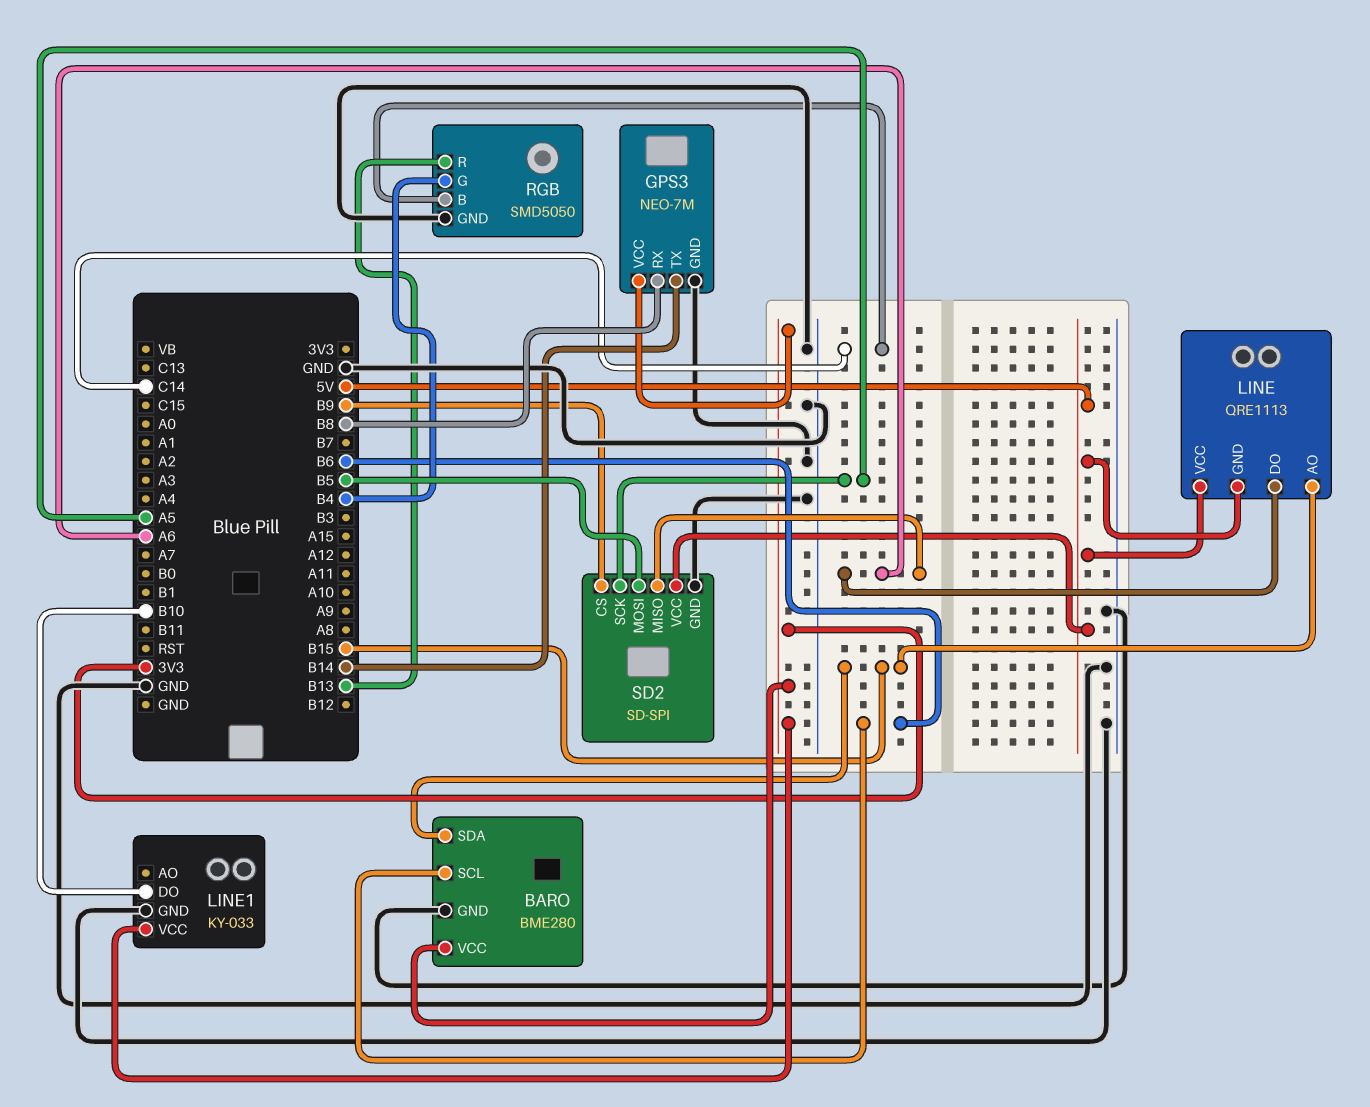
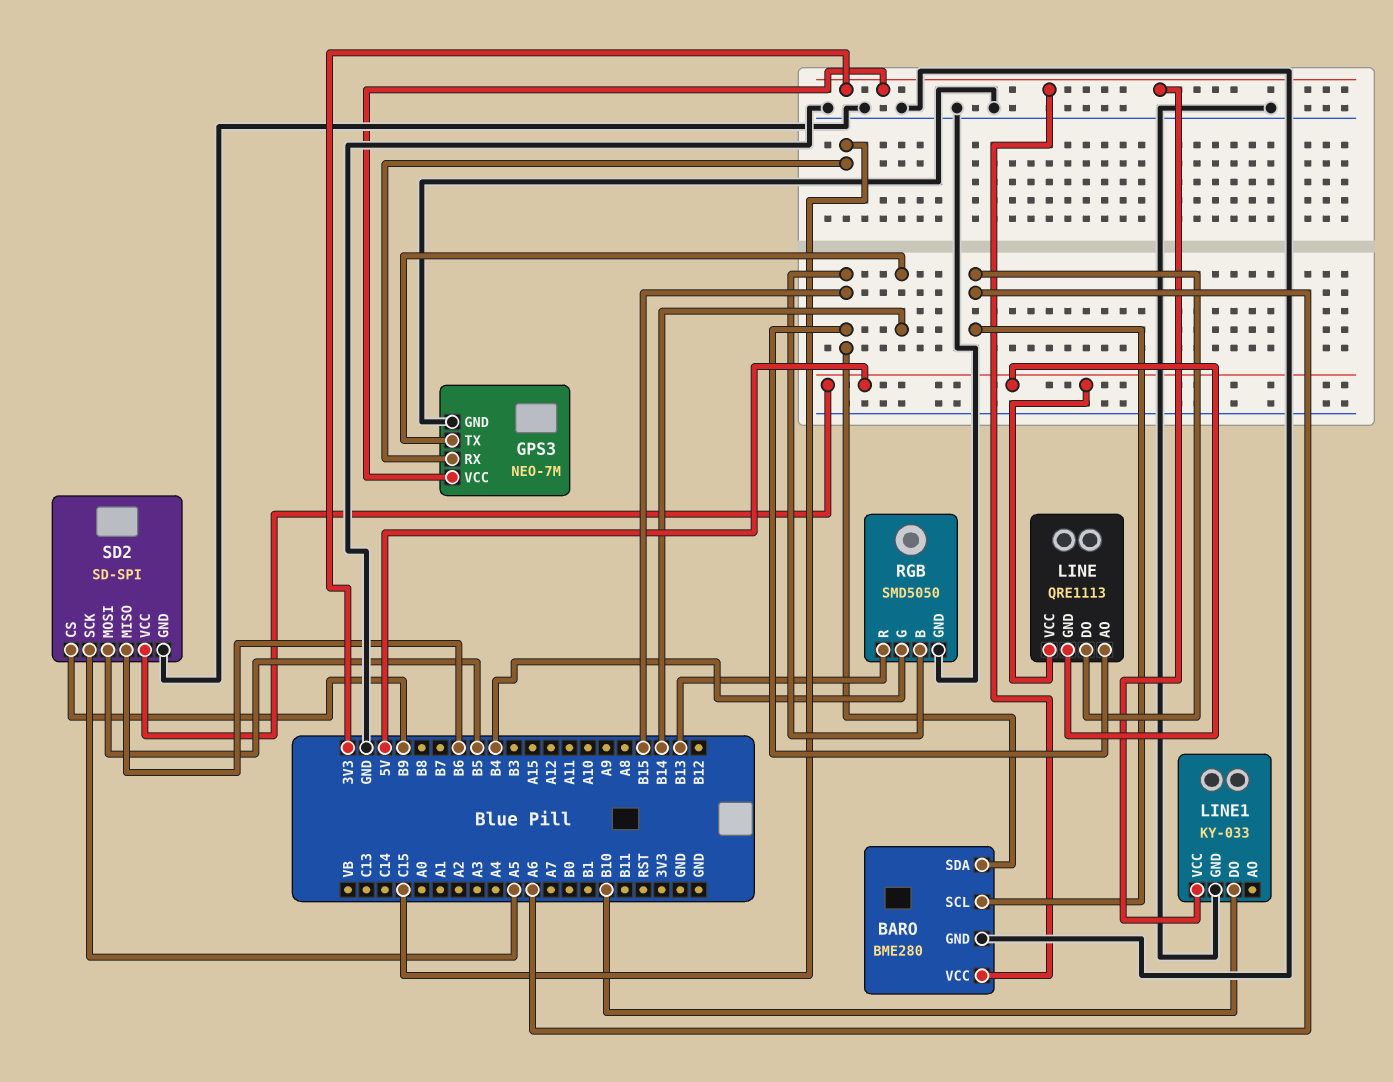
BARO pin SCL: B6 -> A6
GPS3 pin RX: B8 -> C15
RGB pin B: C14 -> B15
SD2 pin MISO: A6 -> B6

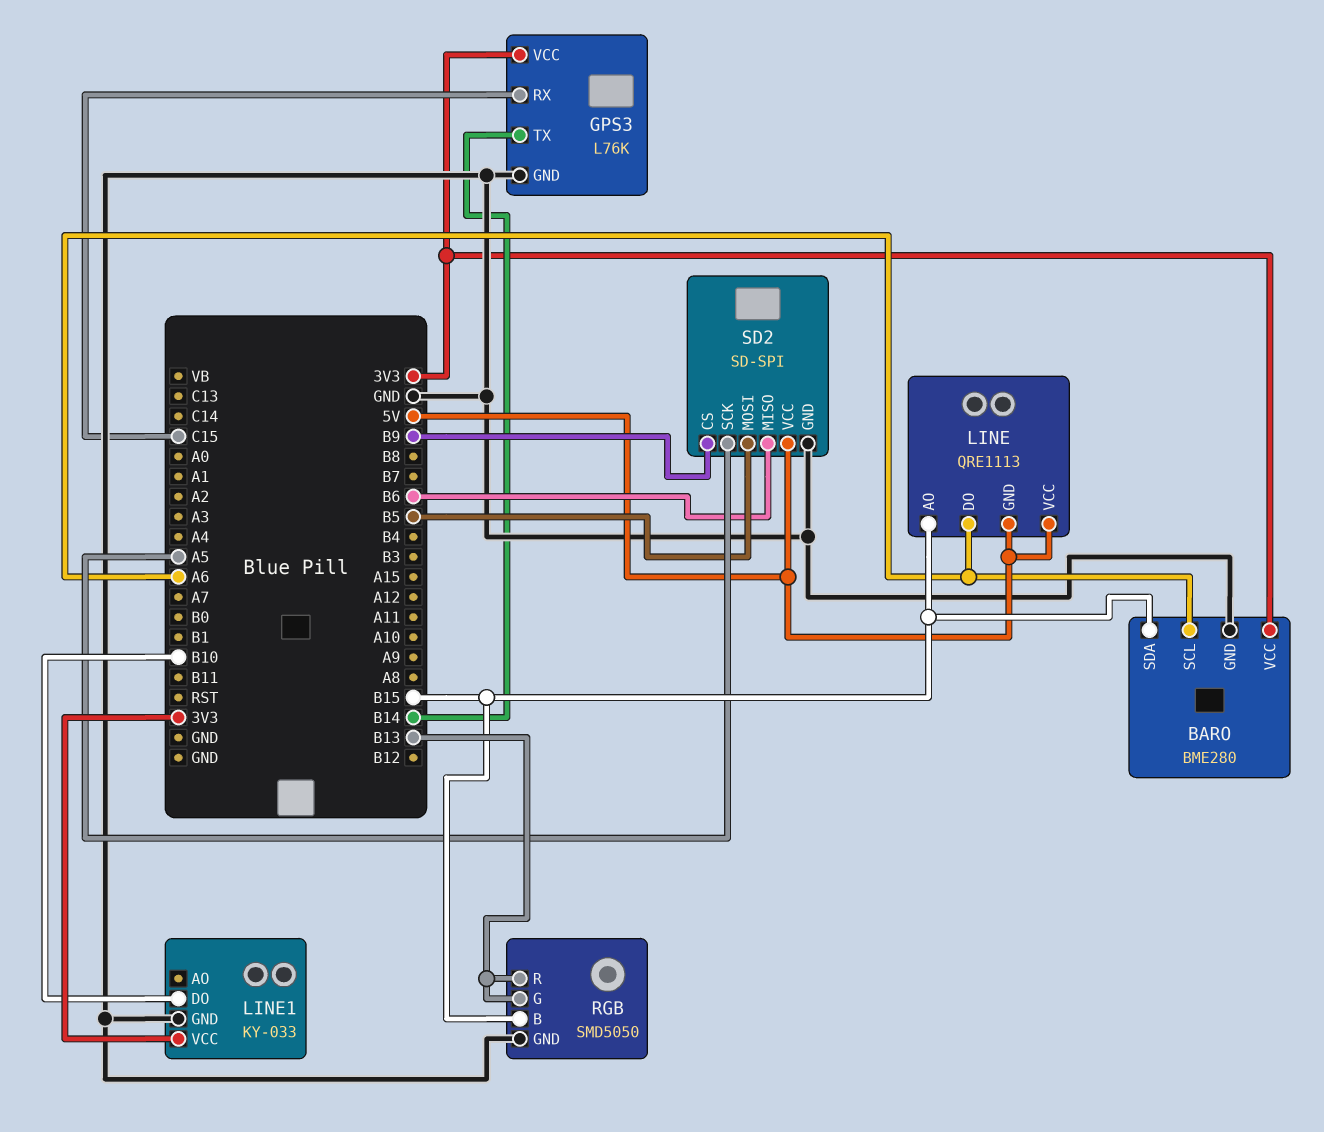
GPS3: NEO-7M -> L76K
RGB pin G: B4 -> B13

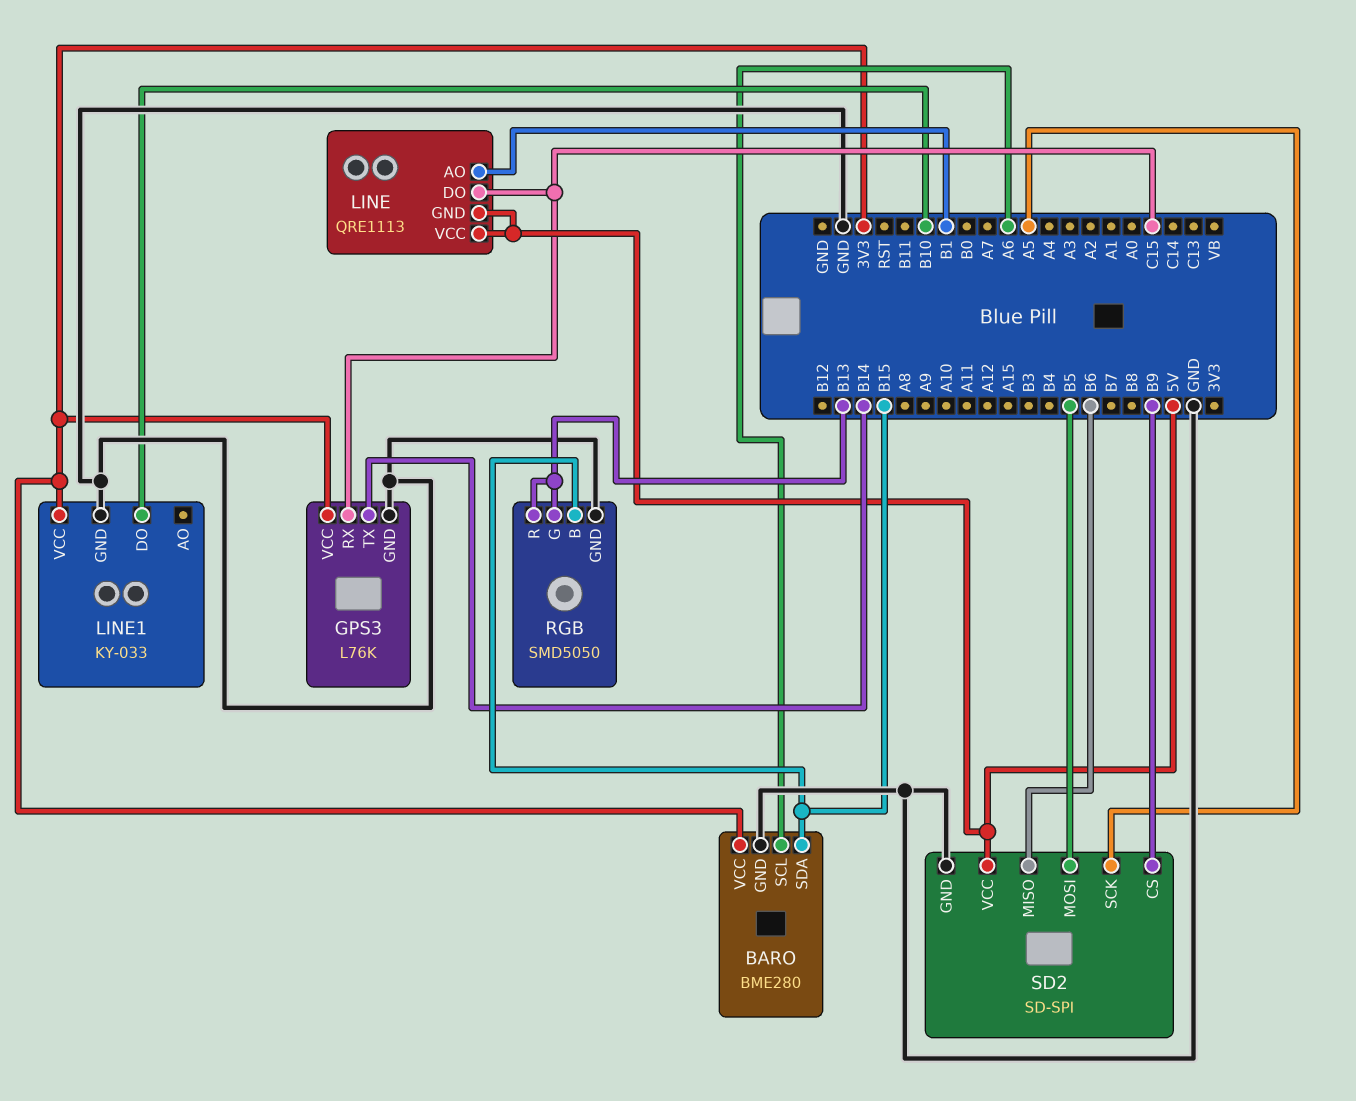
LINE pin AO: B15 -> B1
LINE pin DO: A6 -> C15

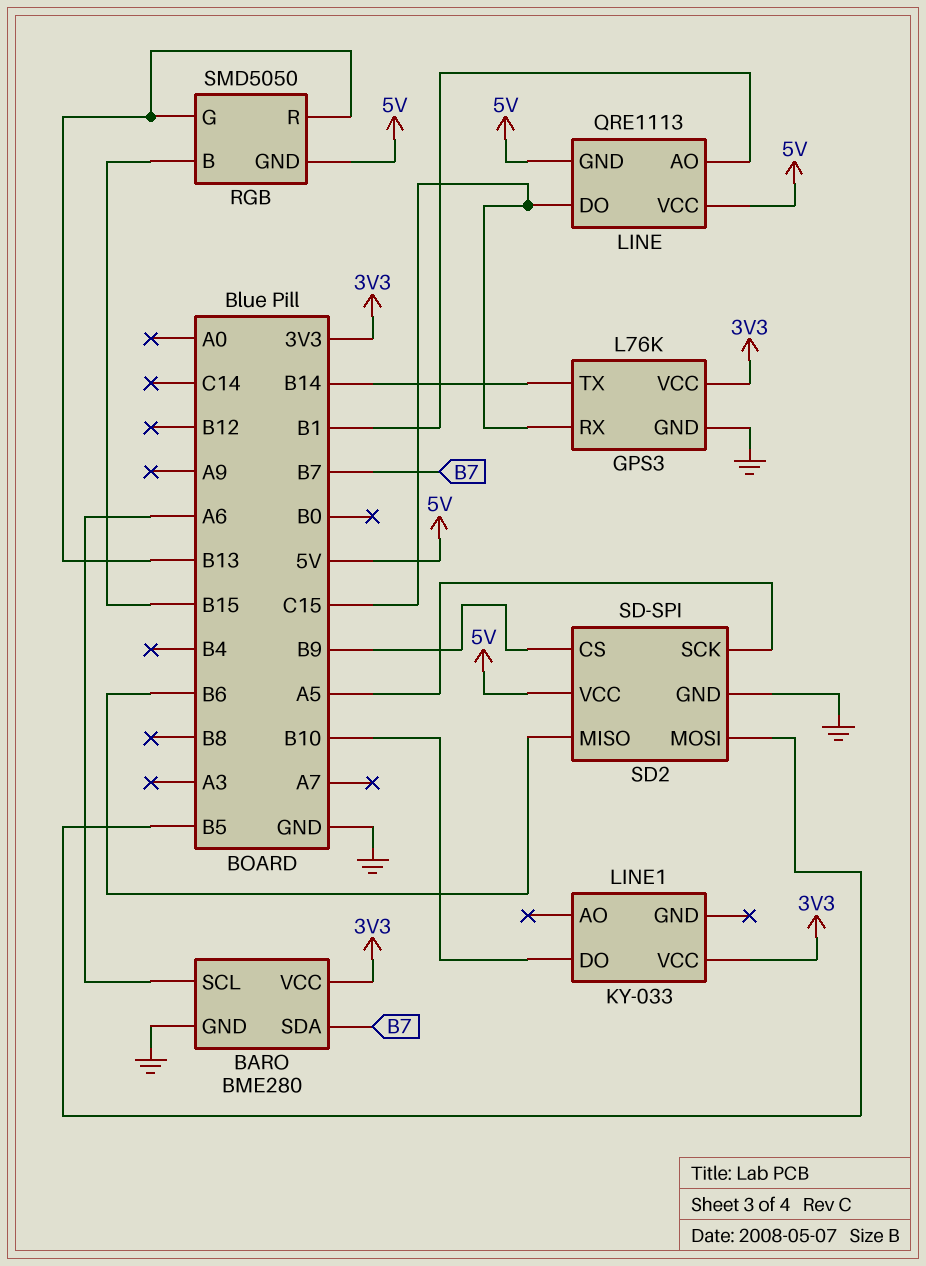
BARO pin SDA: B15 -> B7
LINE1 pin GND: GND -> none
RGB pin GND: GND -> 5V

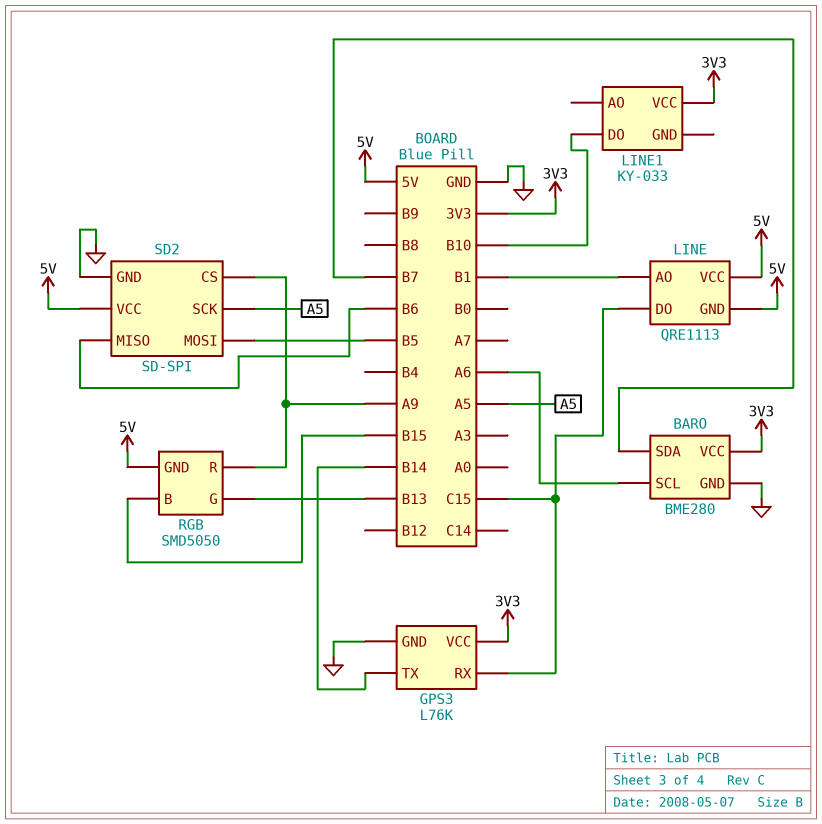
RGB pin R: B13 -> A9
SD2 pin CS: B9 -> A9

